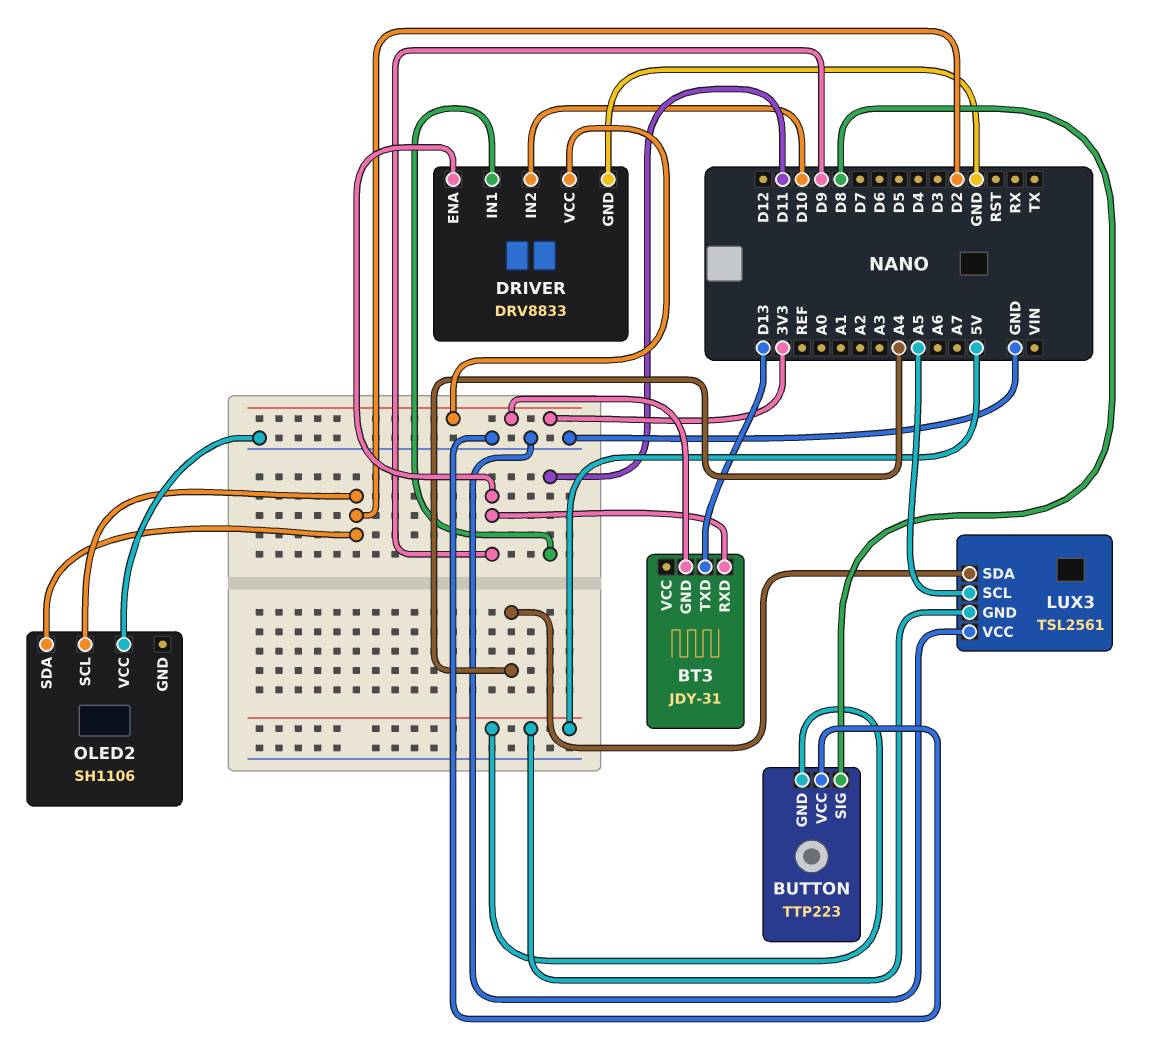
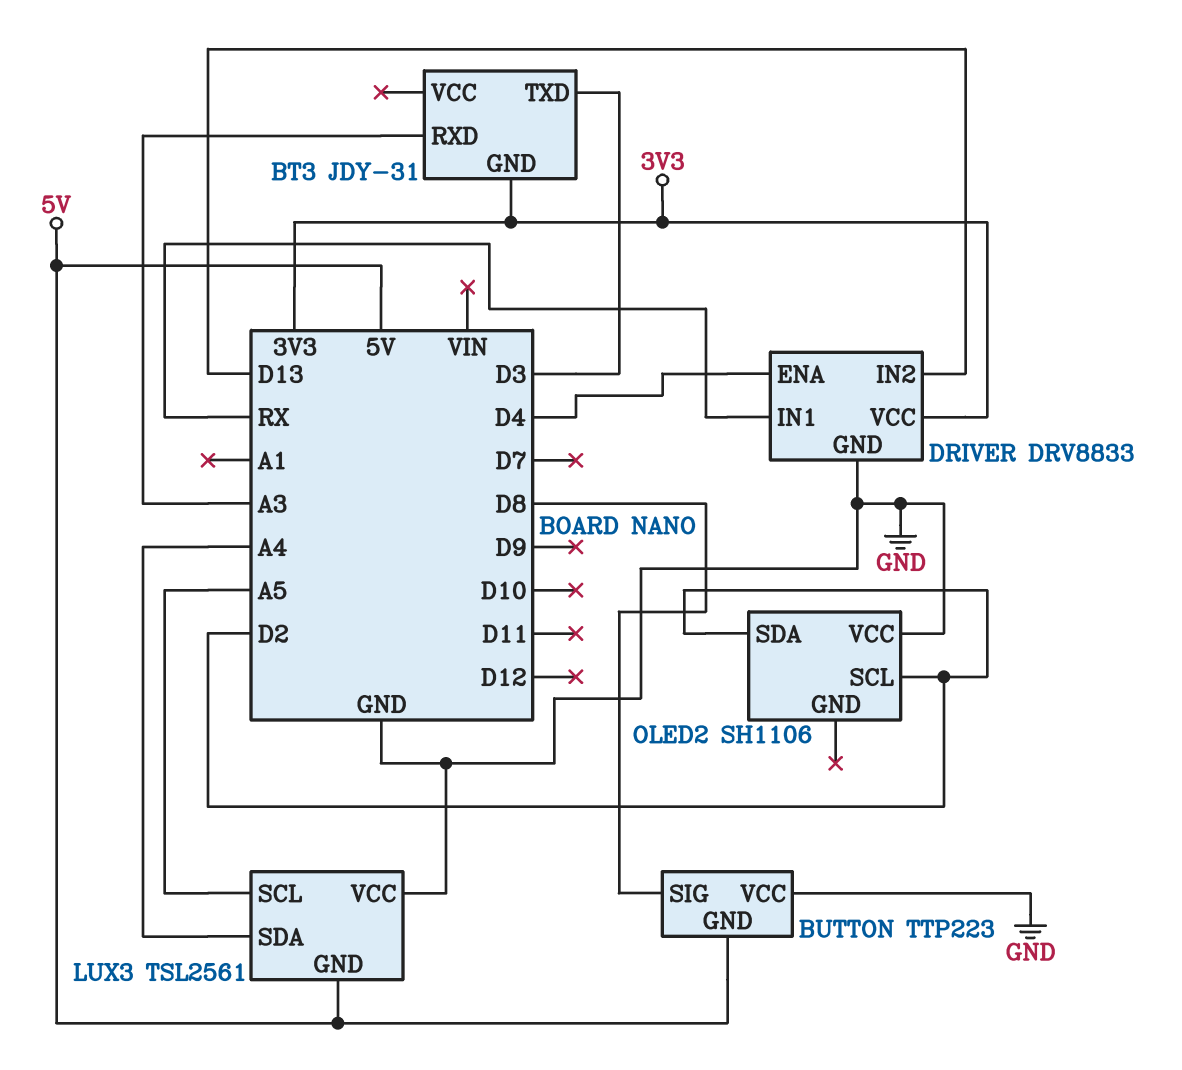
BT3 pin RXD: D9 -> A3
BT3 pin TXD: D13 -> D3
DRIVER pin ENA: D9 -> D4
DRIVER pin IN1: D11 -> RX
DRIVER pin IN2: D10 -> D13

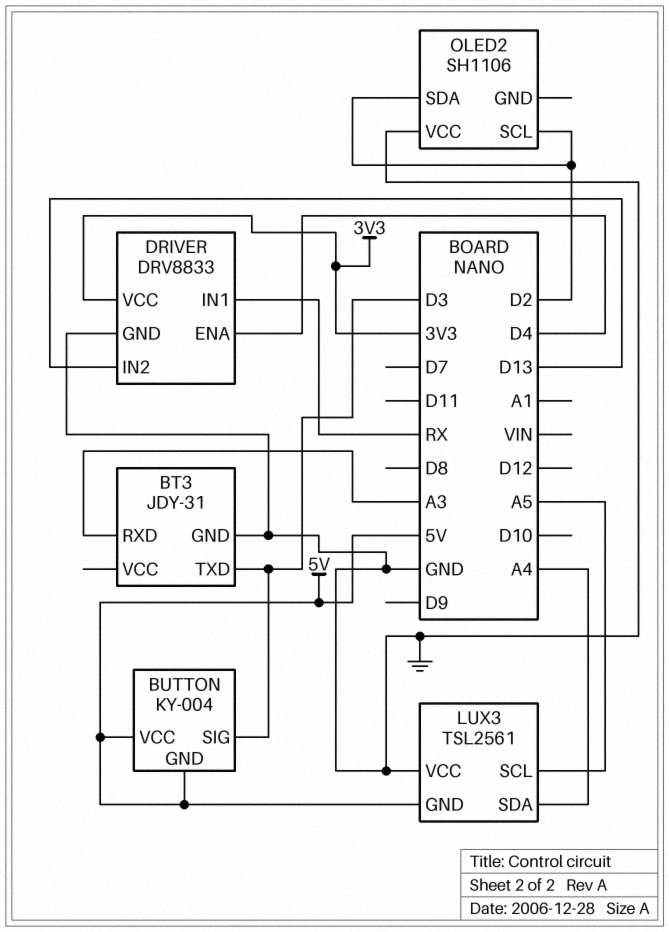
BT3 pin GND: 3V3 -> GND
BUTTON: TTP223 -> KY-004
BUTTON pin SIG: D8 -> D3
BUTTON pin VCC: GND -> 5V

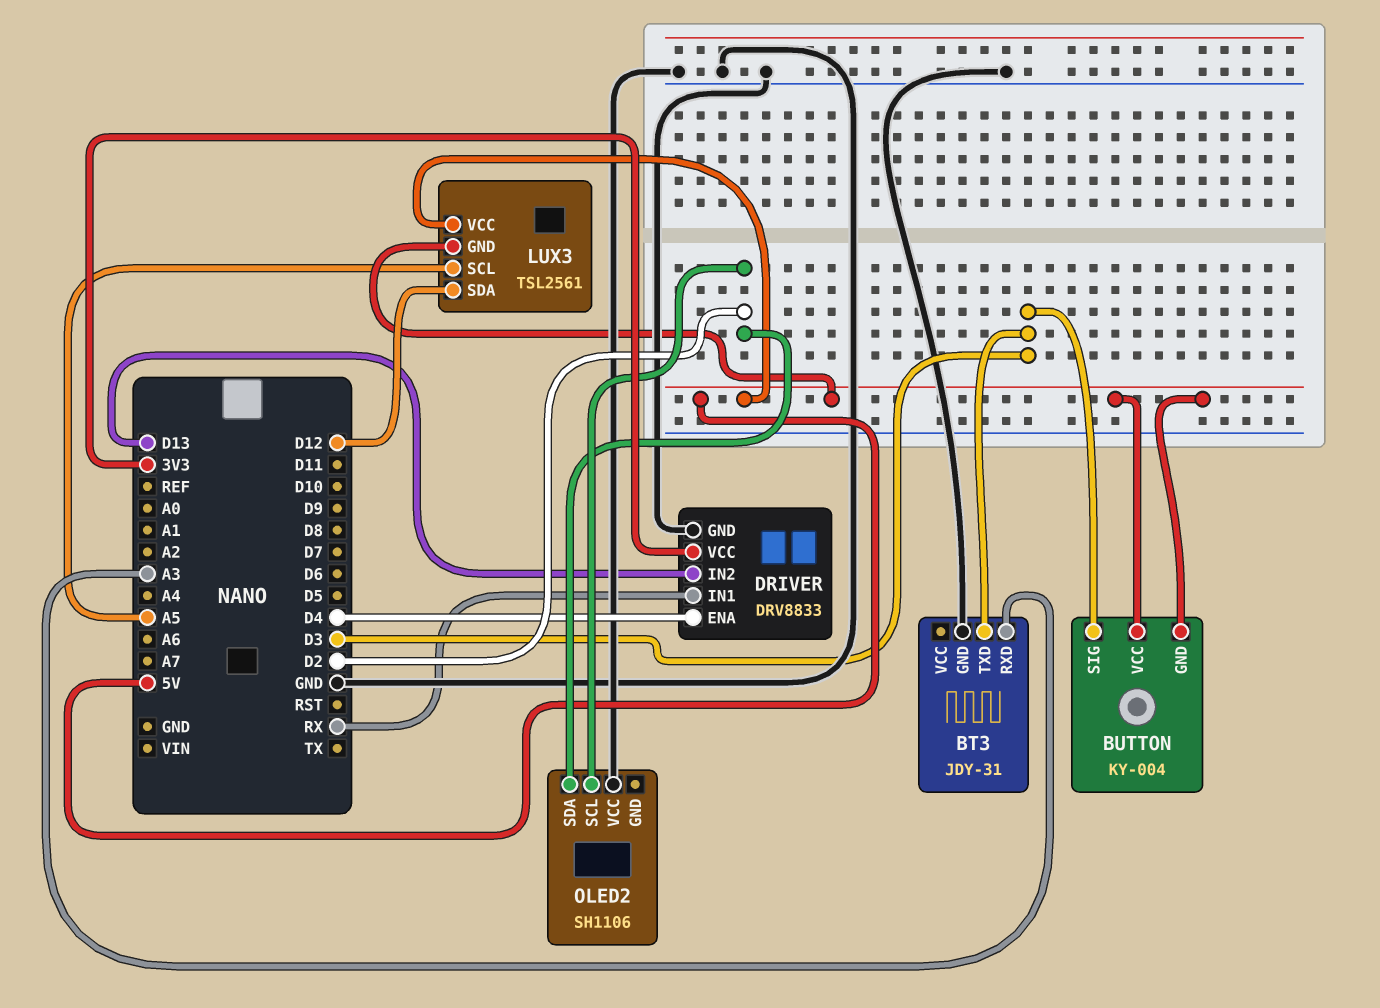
LUX3 pin SDA: A4 -> D12
LUX3 pin VCC: GND -> 5V

